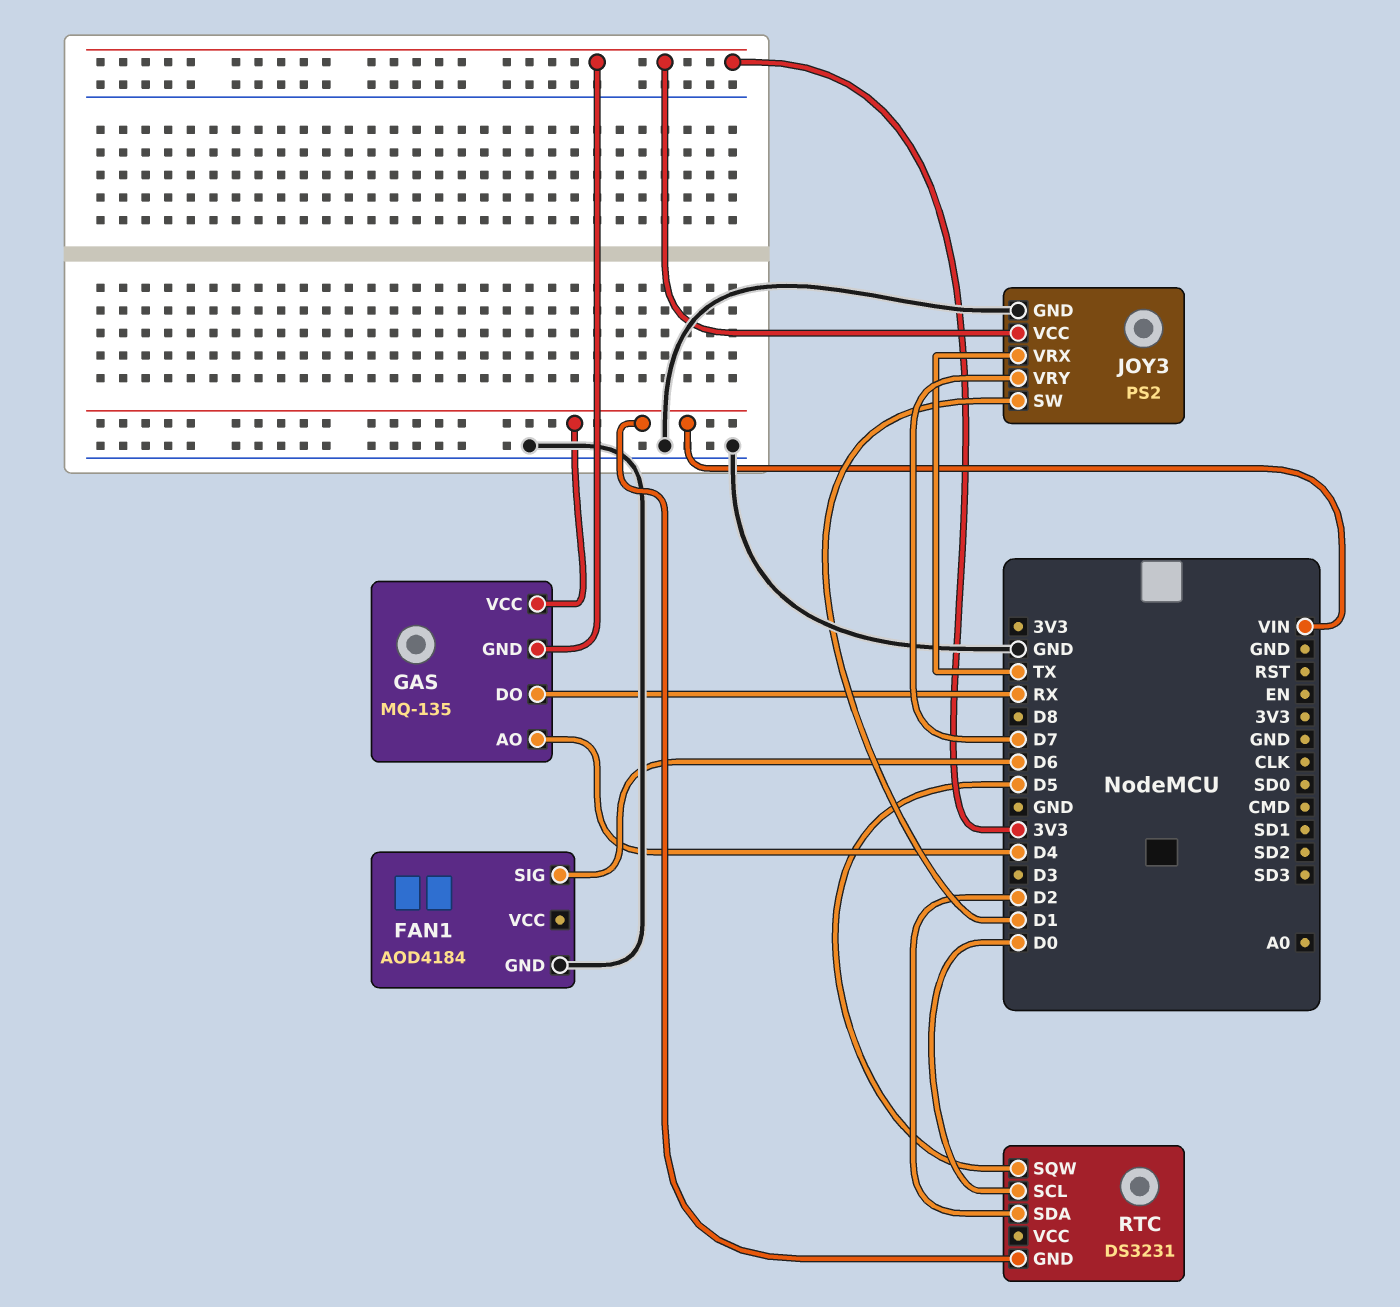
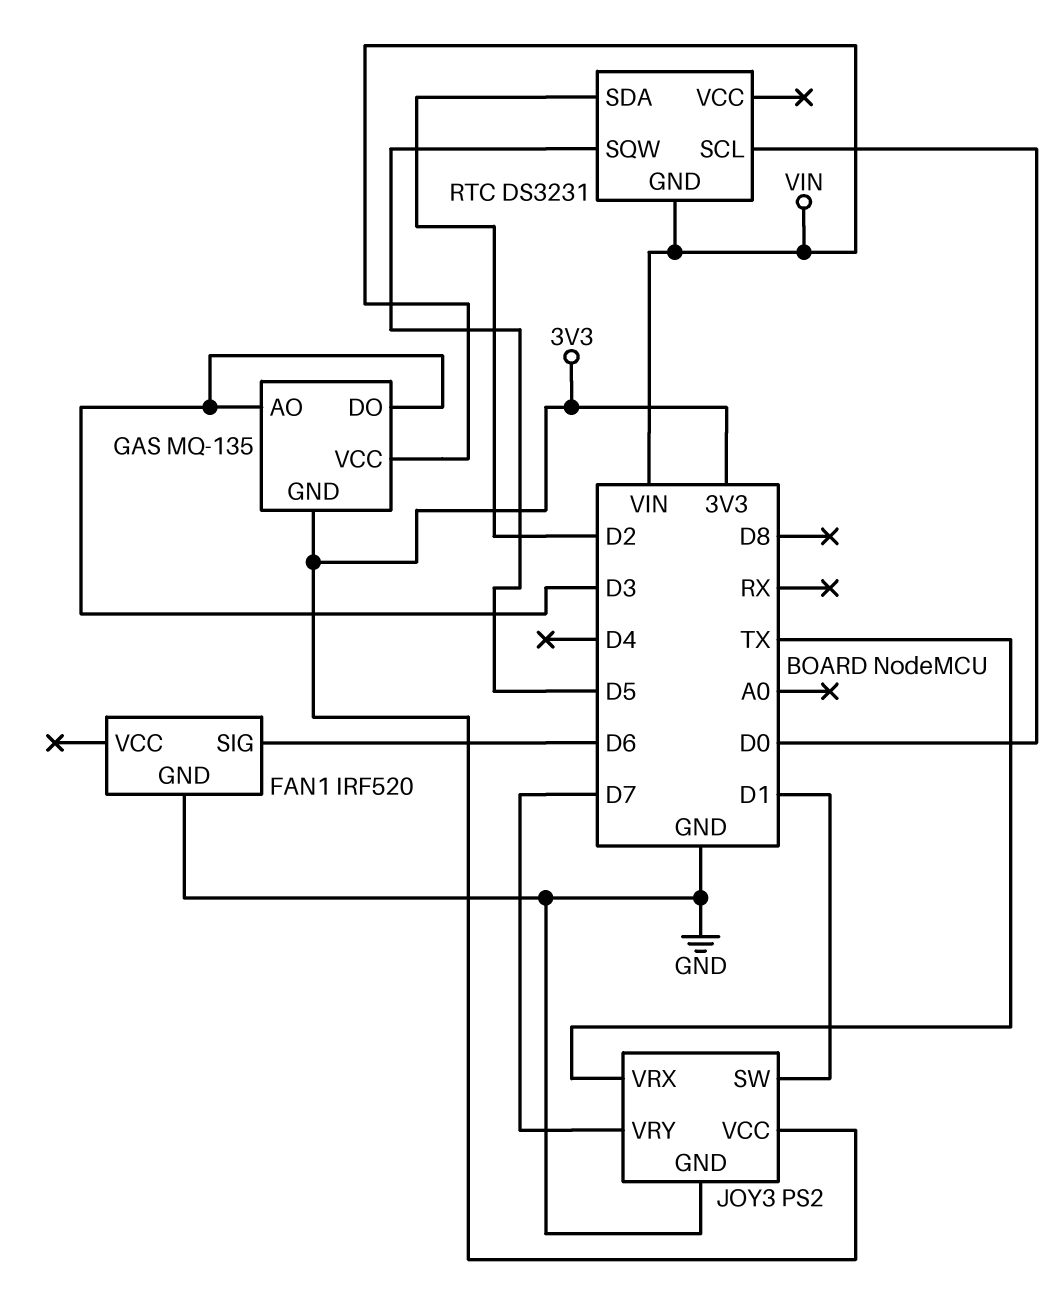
FAN1: AOD4184 -> IRF520
GAS pin AO: D4 -> D3
GAS pin DO: RX -> D3

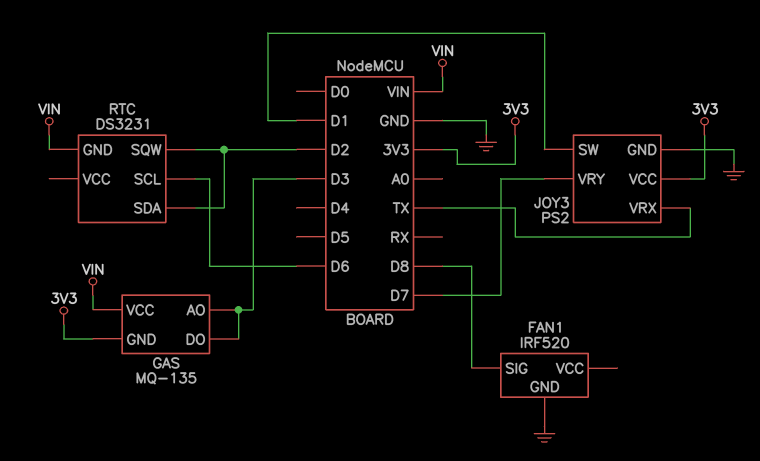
FAN1 pin SIG: D6 -> D8
RTC pin SCL: D0 -> D6
RTC pin SQW: D5 -> D2

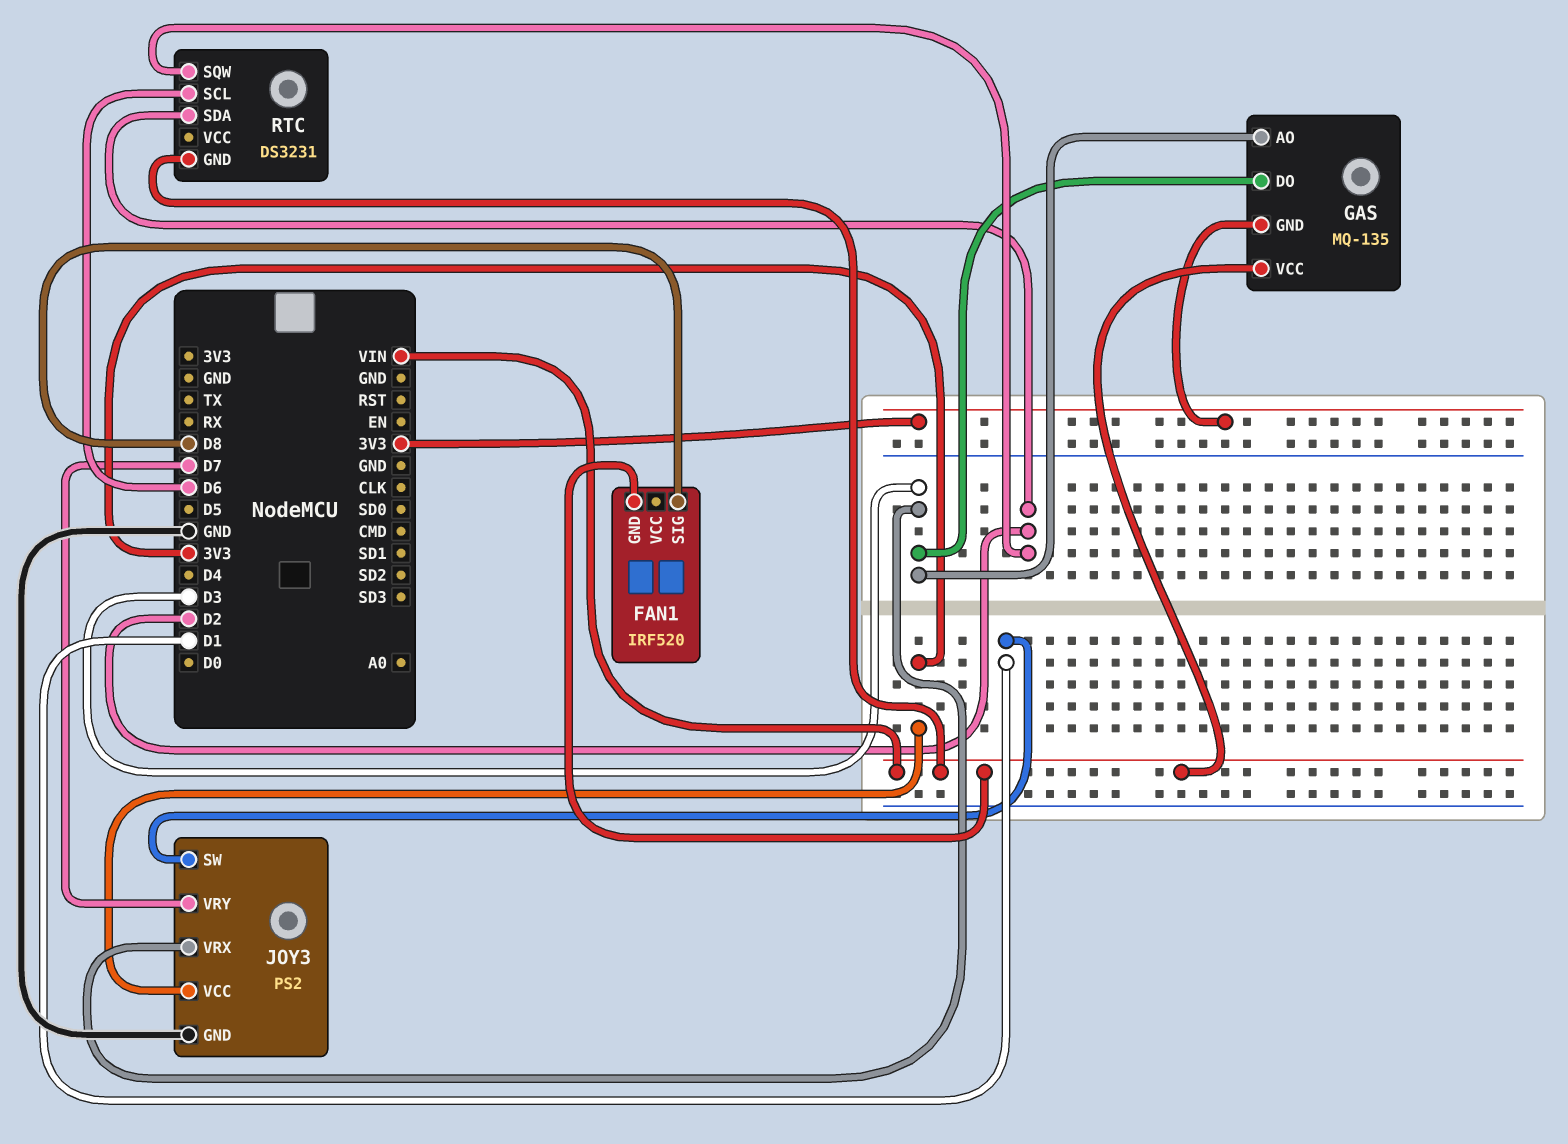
FAN1 pin GND: GND -> VIN
JOY3 pin VRX: TX -> D3

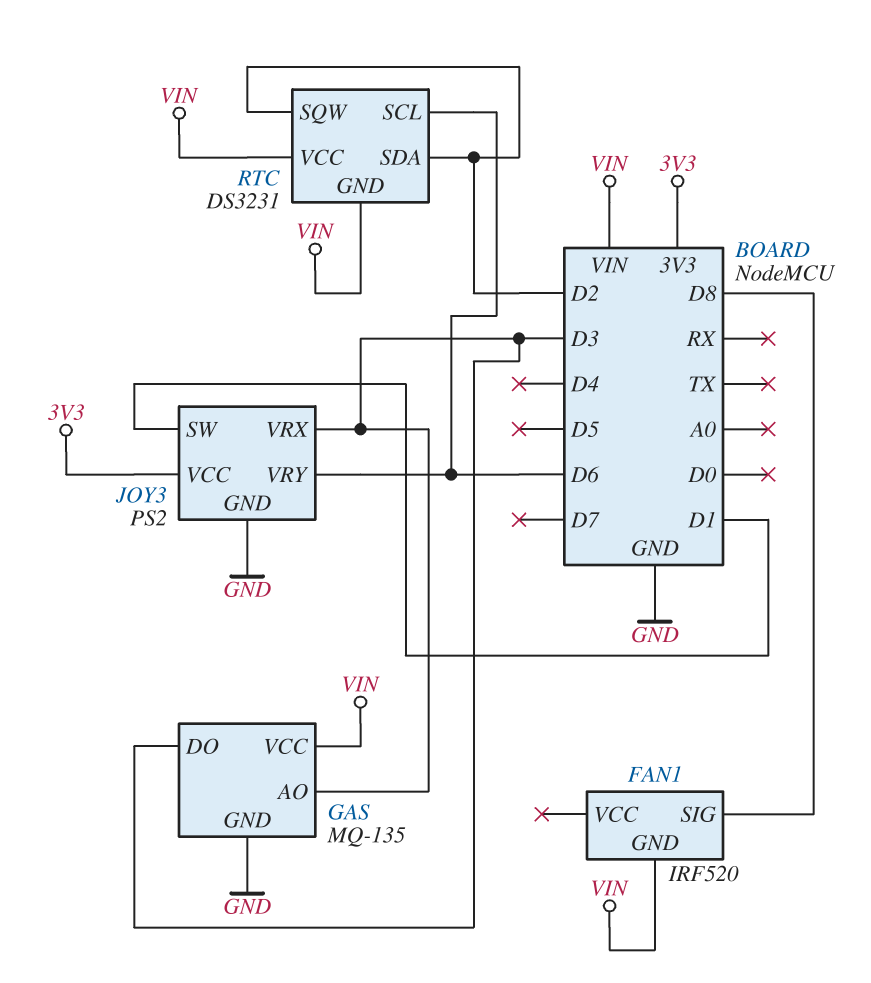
GAS pin GND: 3V3 -> GND
JOY3 pin VRY: D7 -> D6
RTC pin VCC: none -> VIN

